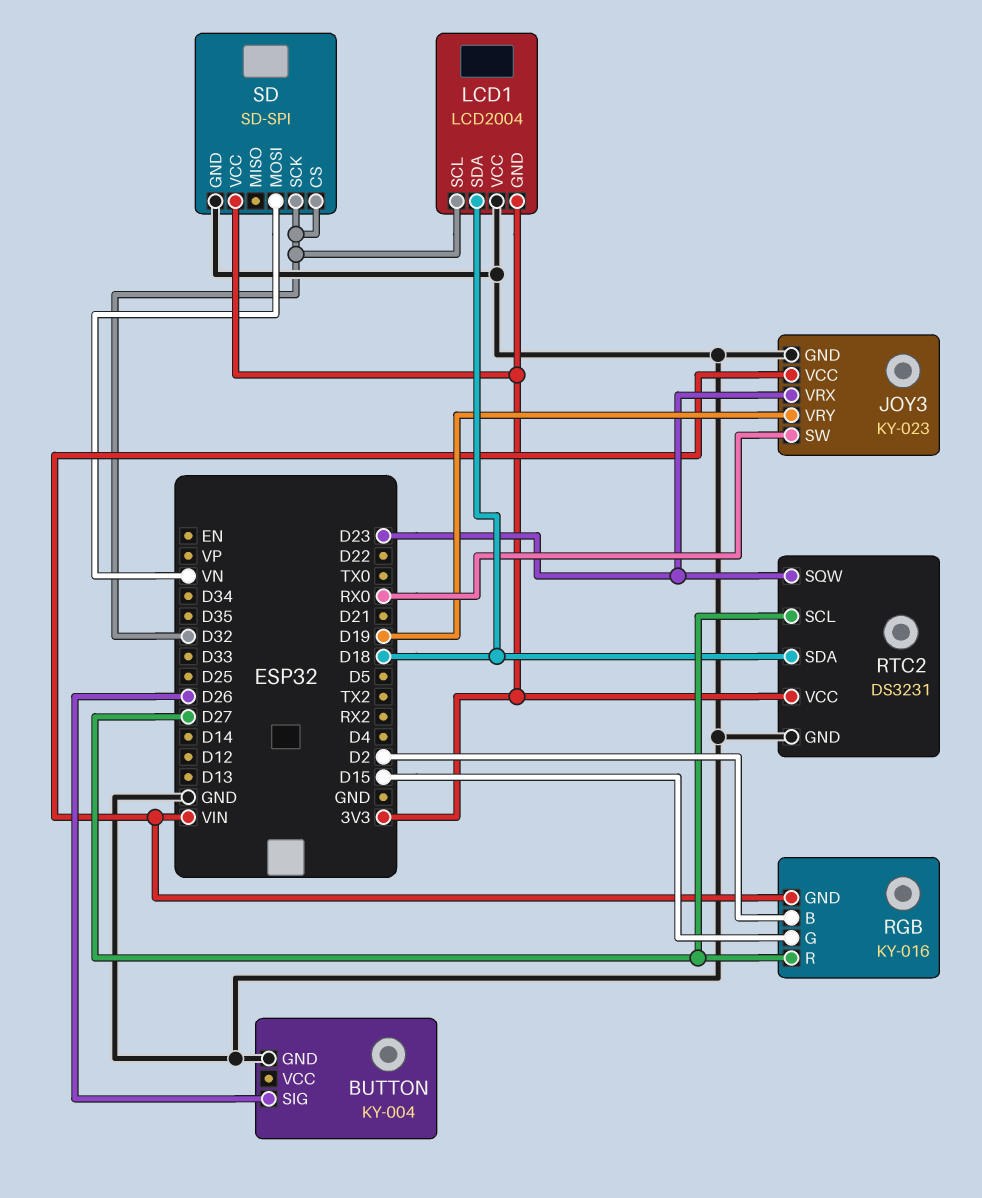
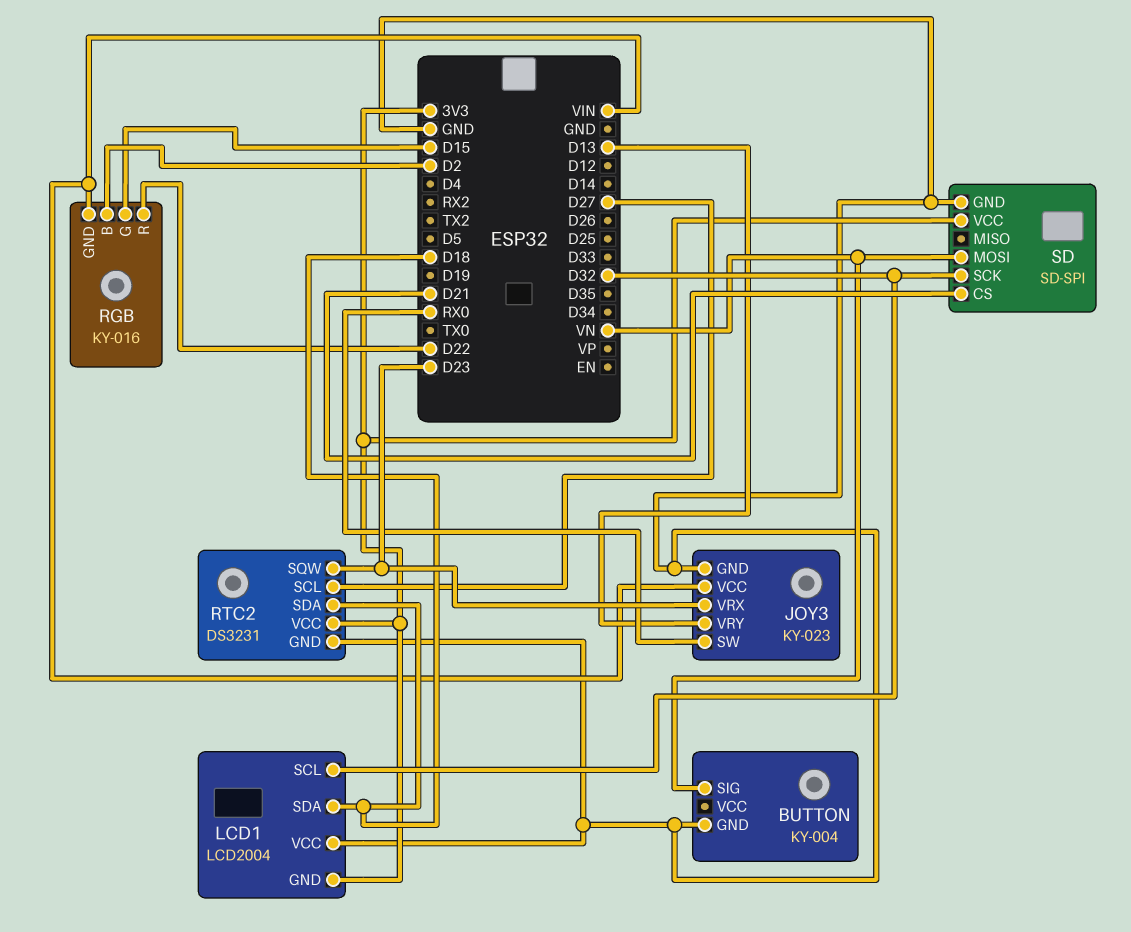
BUTTON pin SIG: D26 -> VN
JOY3 pin VRY: D19 -> D13
RGB pin R: D27 -> D22
SD pin CS: D32 -> D21

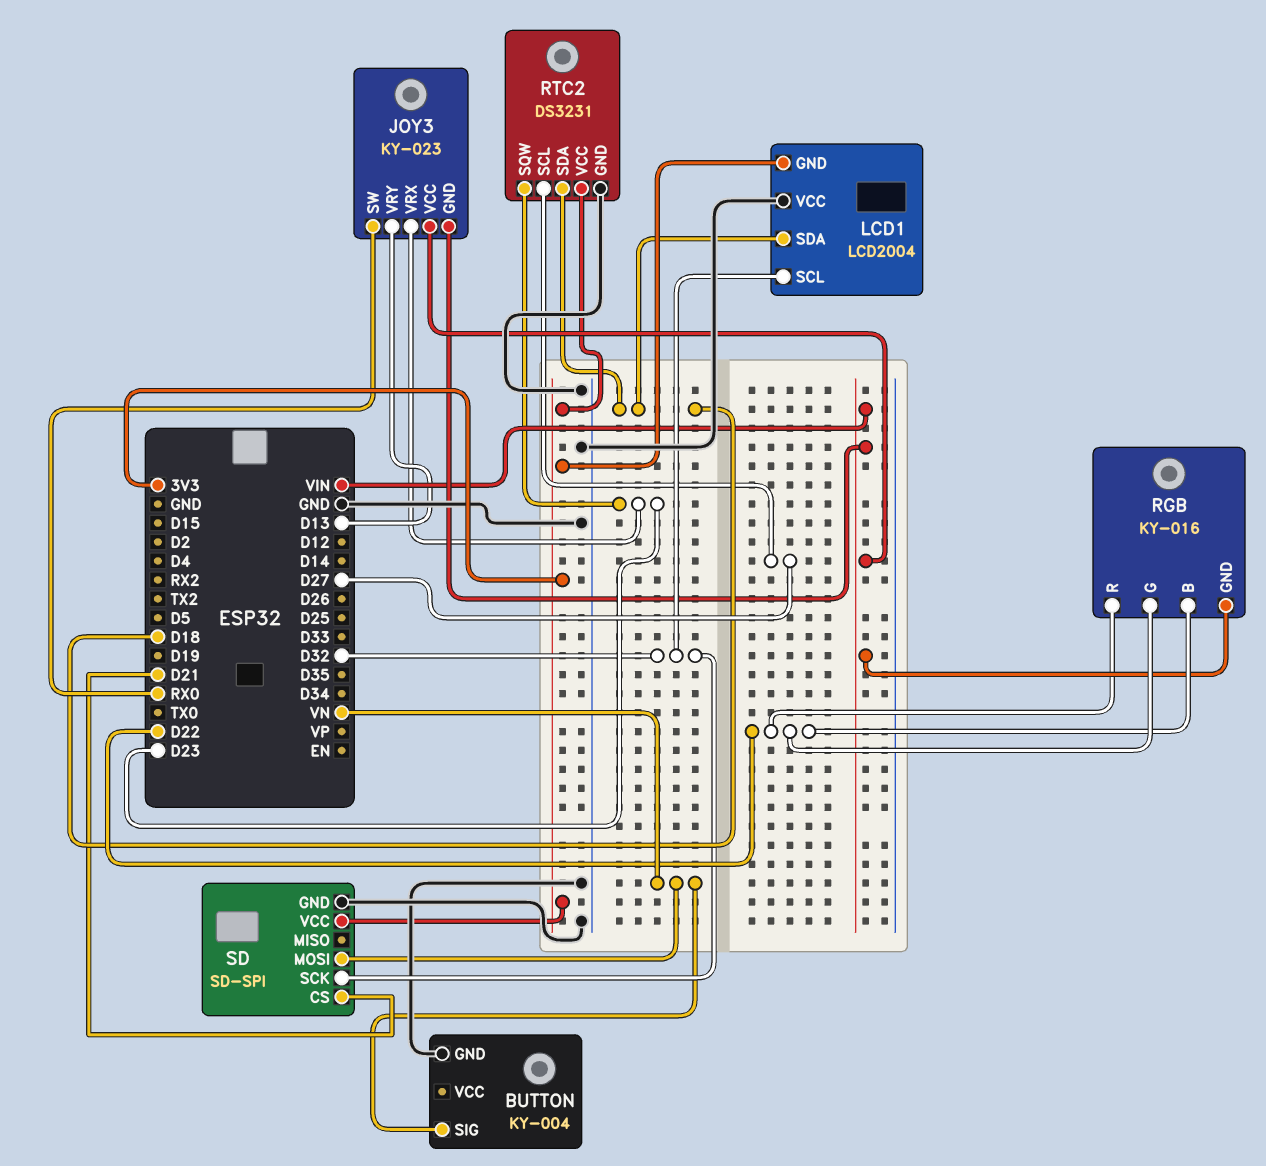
JOY3 pin GND: GND -> VIN
RGB pin B: D2 -> D22
RGB pin G: D15 -> D22

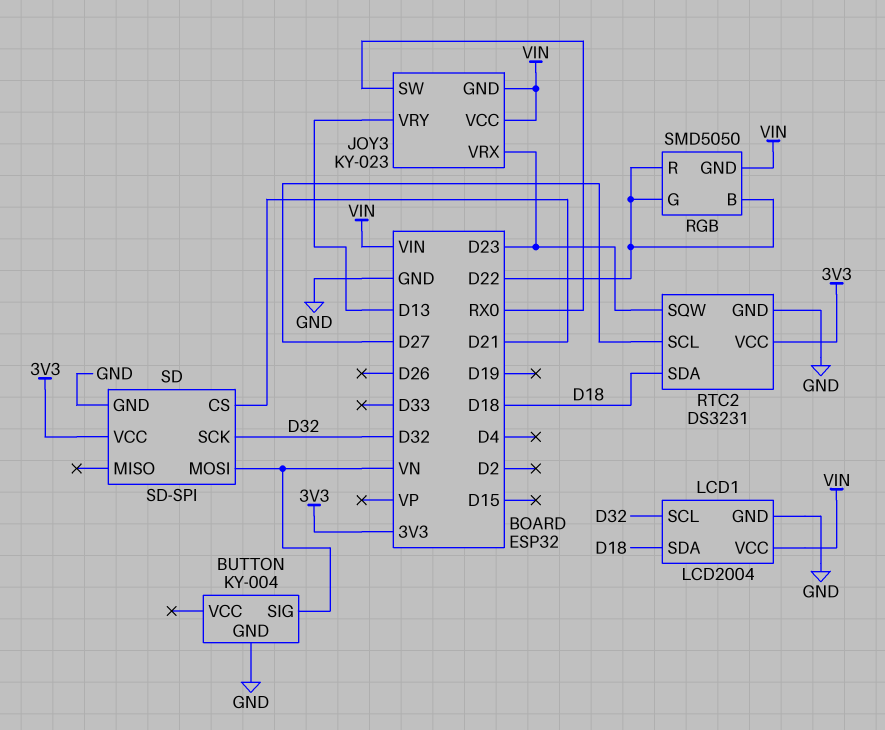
LCD1 pin GND: 3V3 -> GND
LCD1 pin VCC: GND -> VIN
RGB: KY-016 -> SMD5050

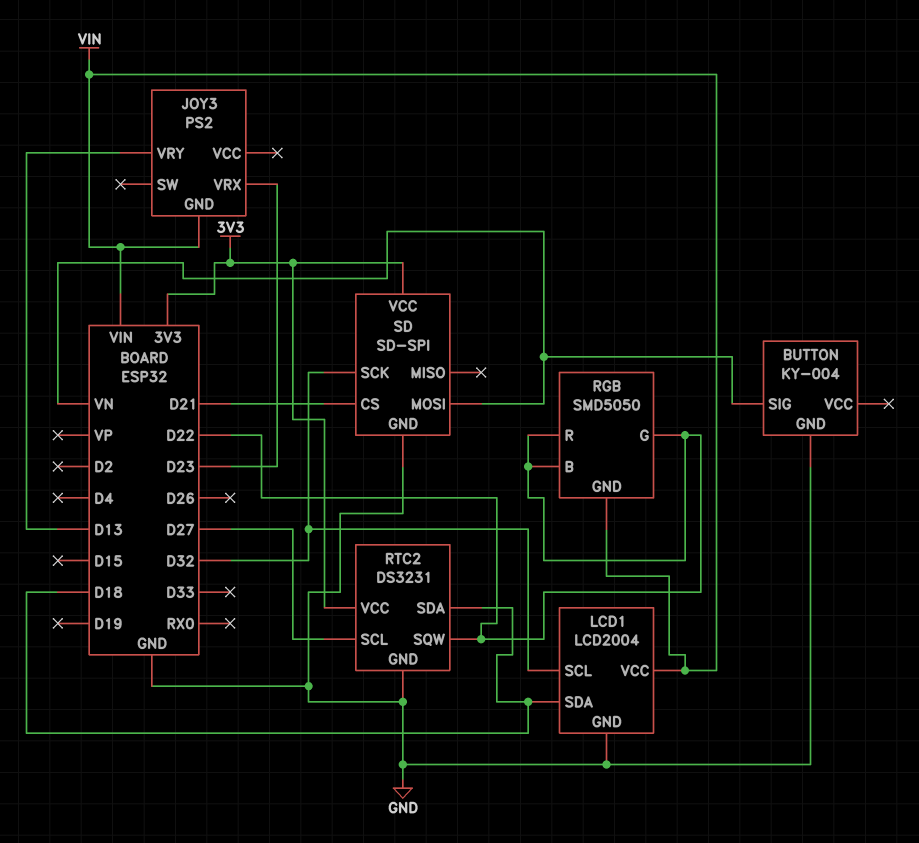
JOY3: KY-023 -> PS2
JOY3 pin SW: RX0 -> none
JOY3 pin VCC: VIN -> none
RTC2 pin SQW: D23 -> D22

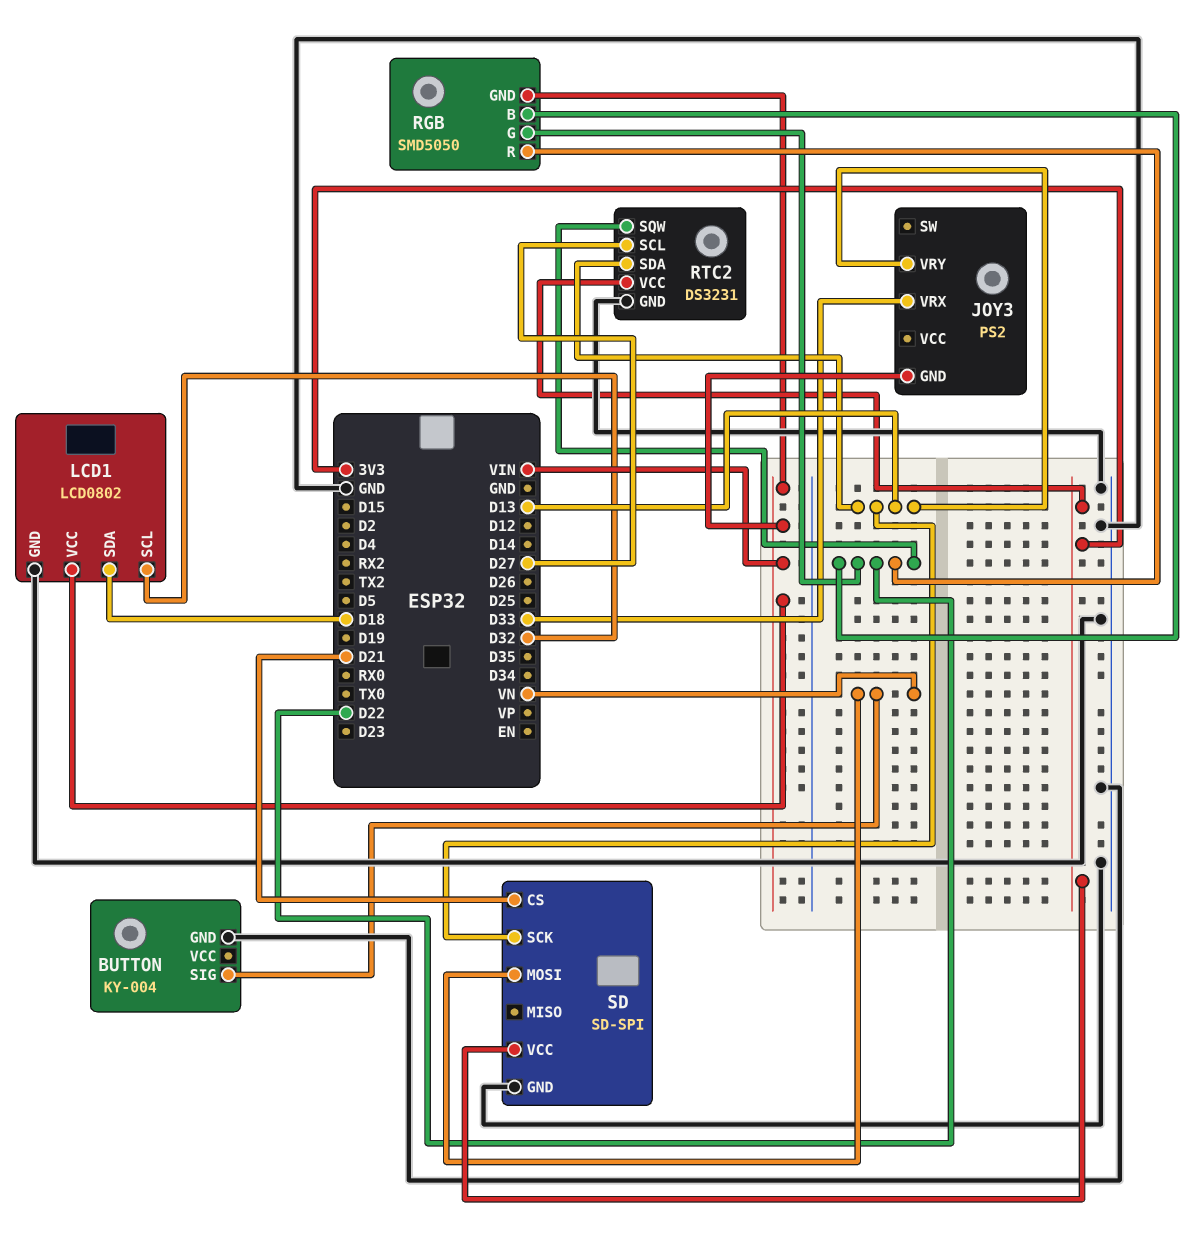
JOY3 pin VRX: D23 -> D33
LCD1: LCD2004 -> LCD0802
RTC2 pin SDA: D18 -> D13
SD pin SCK: D32 -> D13

